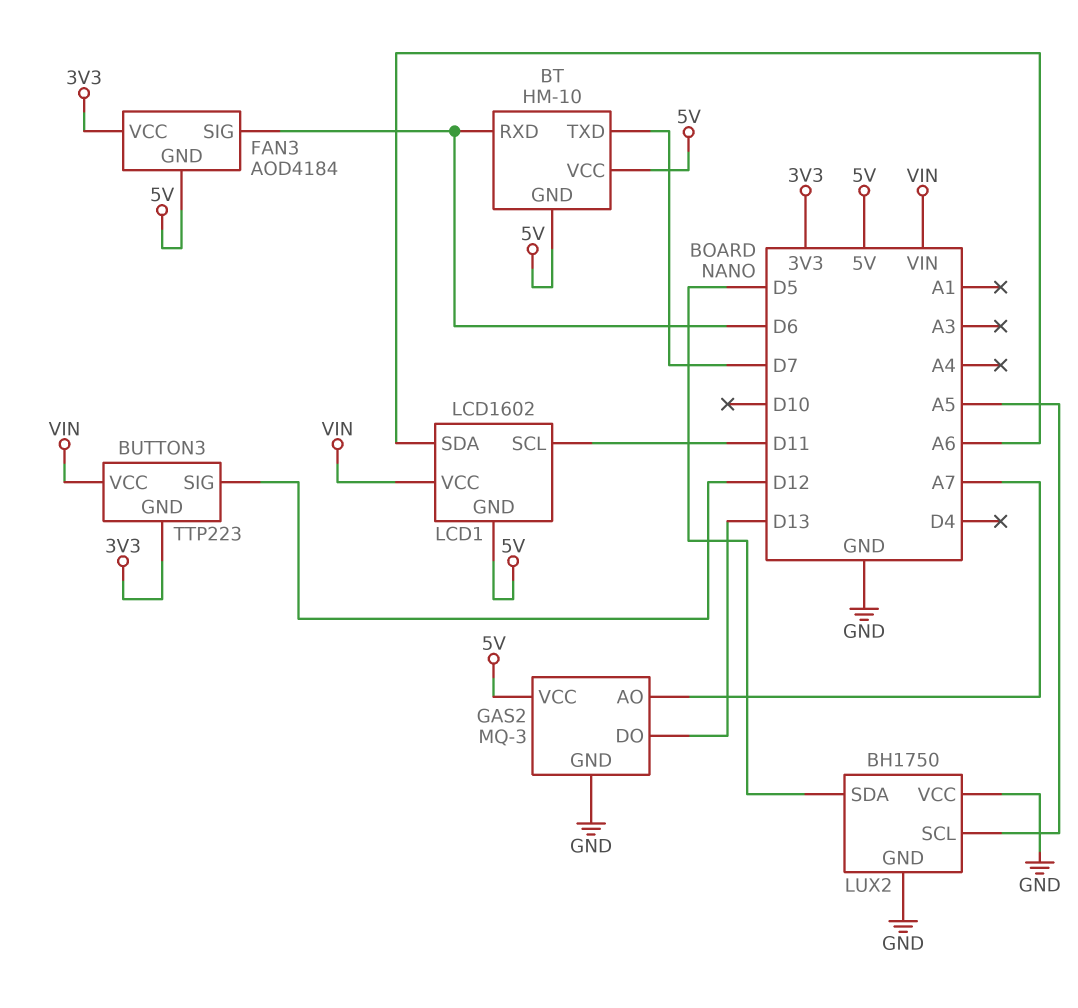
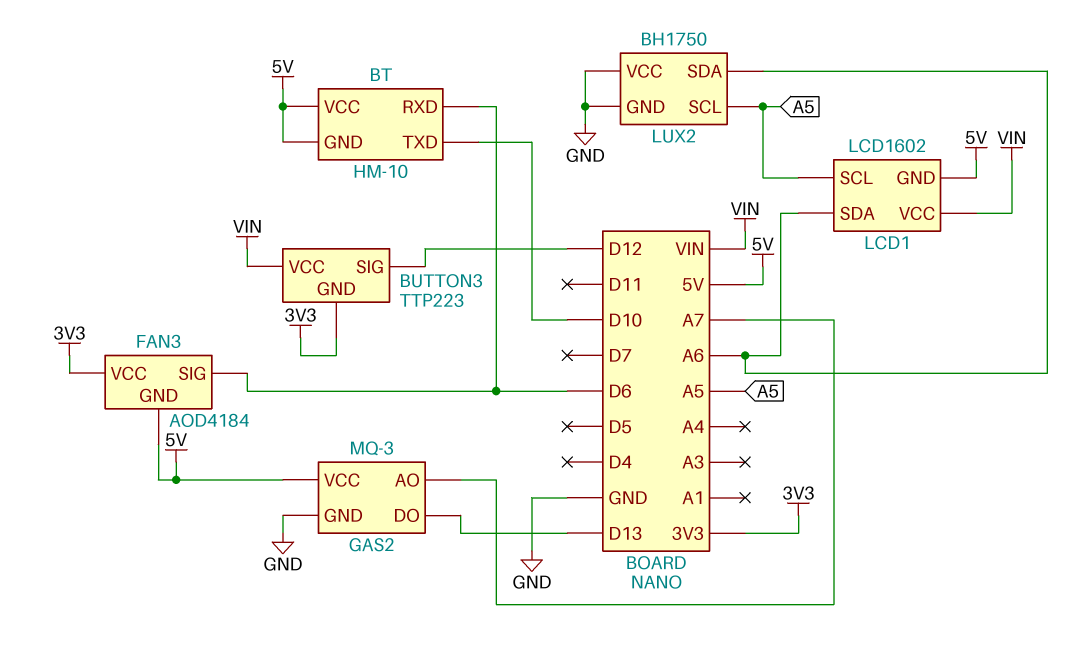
BT pin TXD: D7 -> D10
LCD1 pin SCL: D11 -> A5
LUX2 pin SDA: D5 -> A6

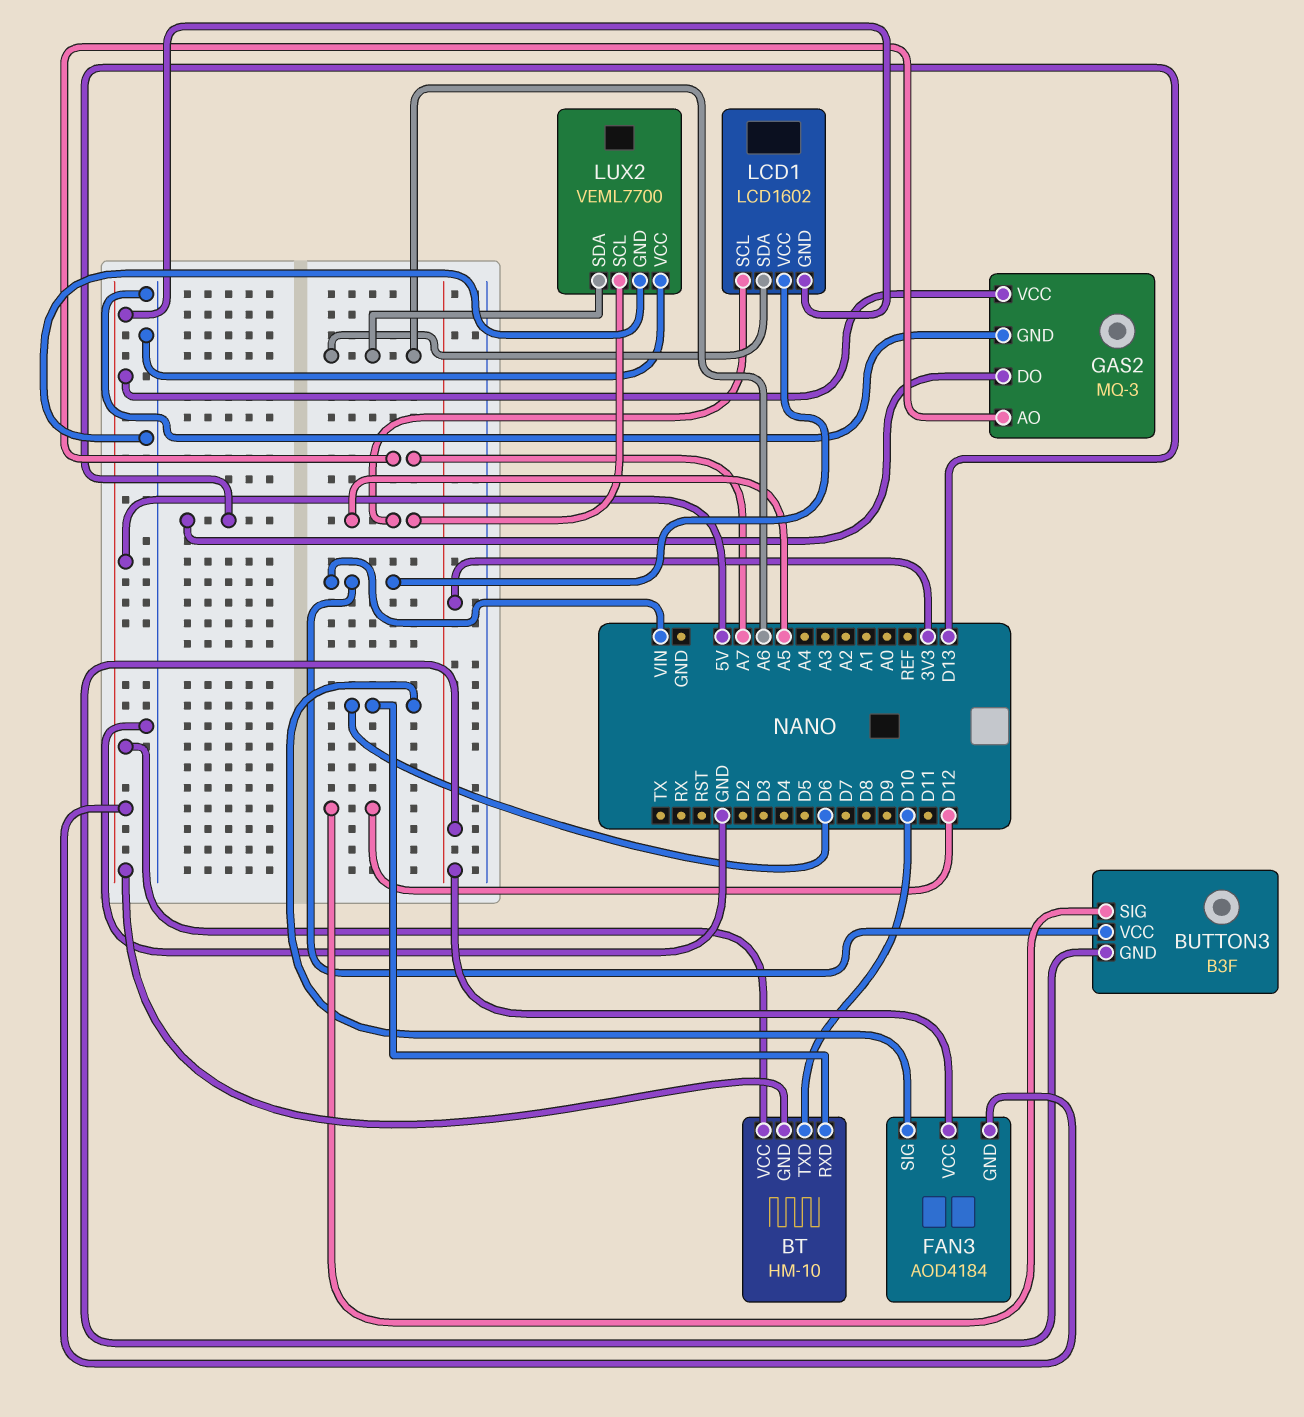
BUTTON3: TTP223 -> B3F
LUX2: BH1750 -> VEML7700

